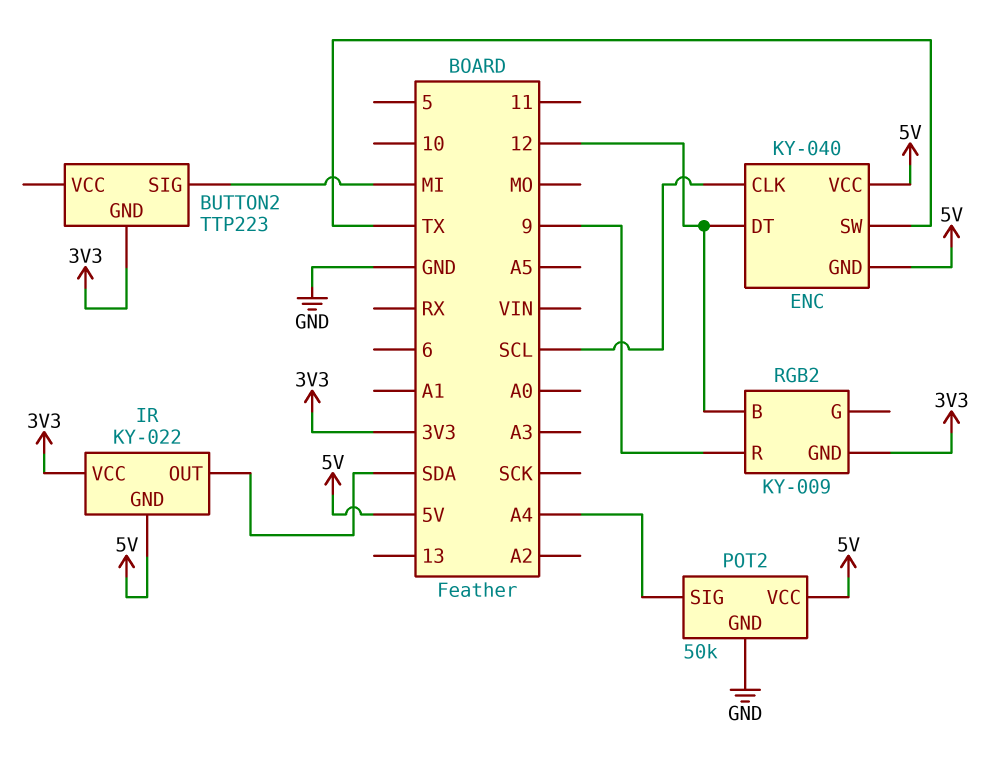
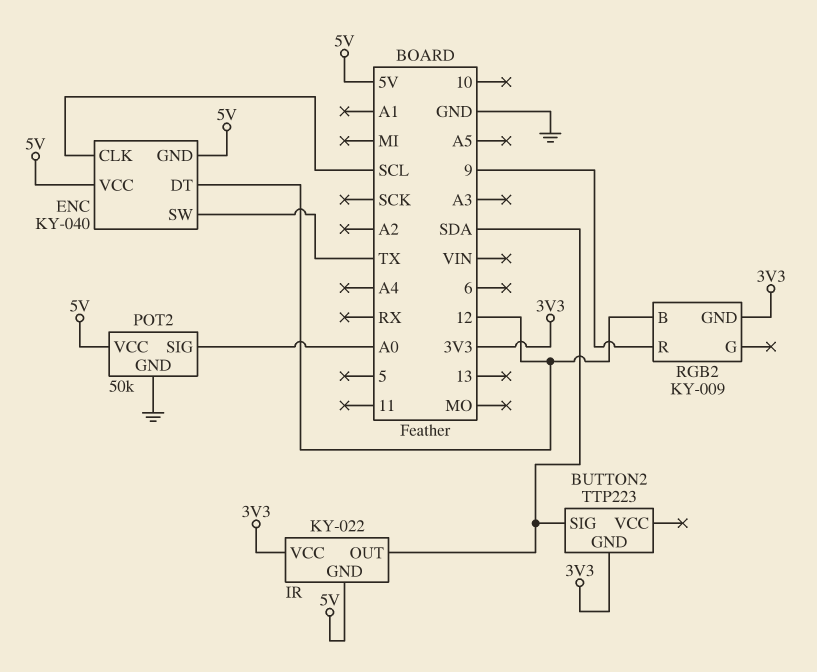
BUTTON2 pin SIG: MI -> SDA
POT2 pin SIG: A4 -> A0

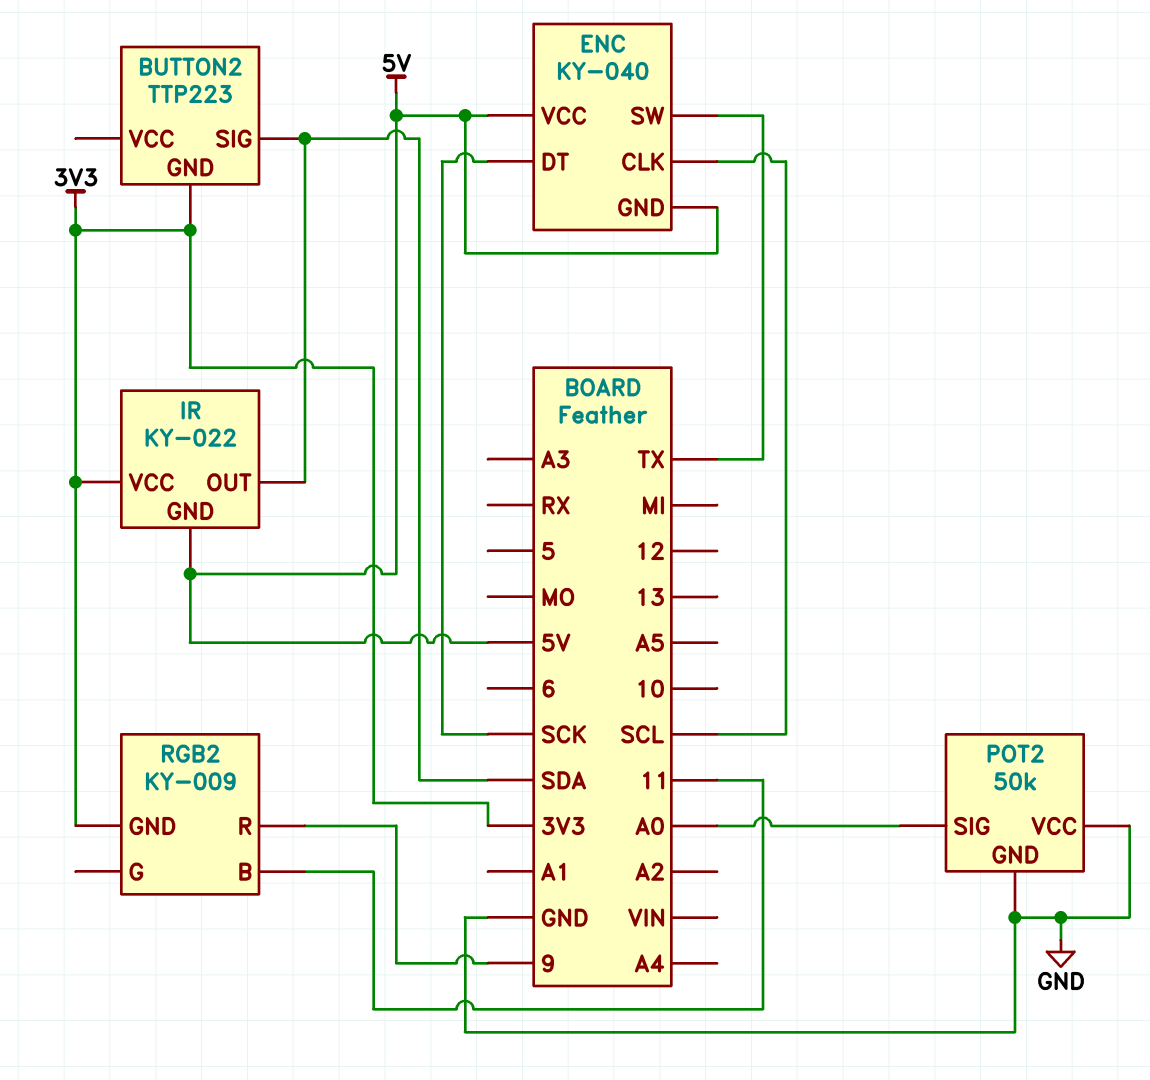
ENC pin DT: 12 -> SCK
POT2 pin VCC: 5V -> GND
RGB2 pin B: 12 -> 11

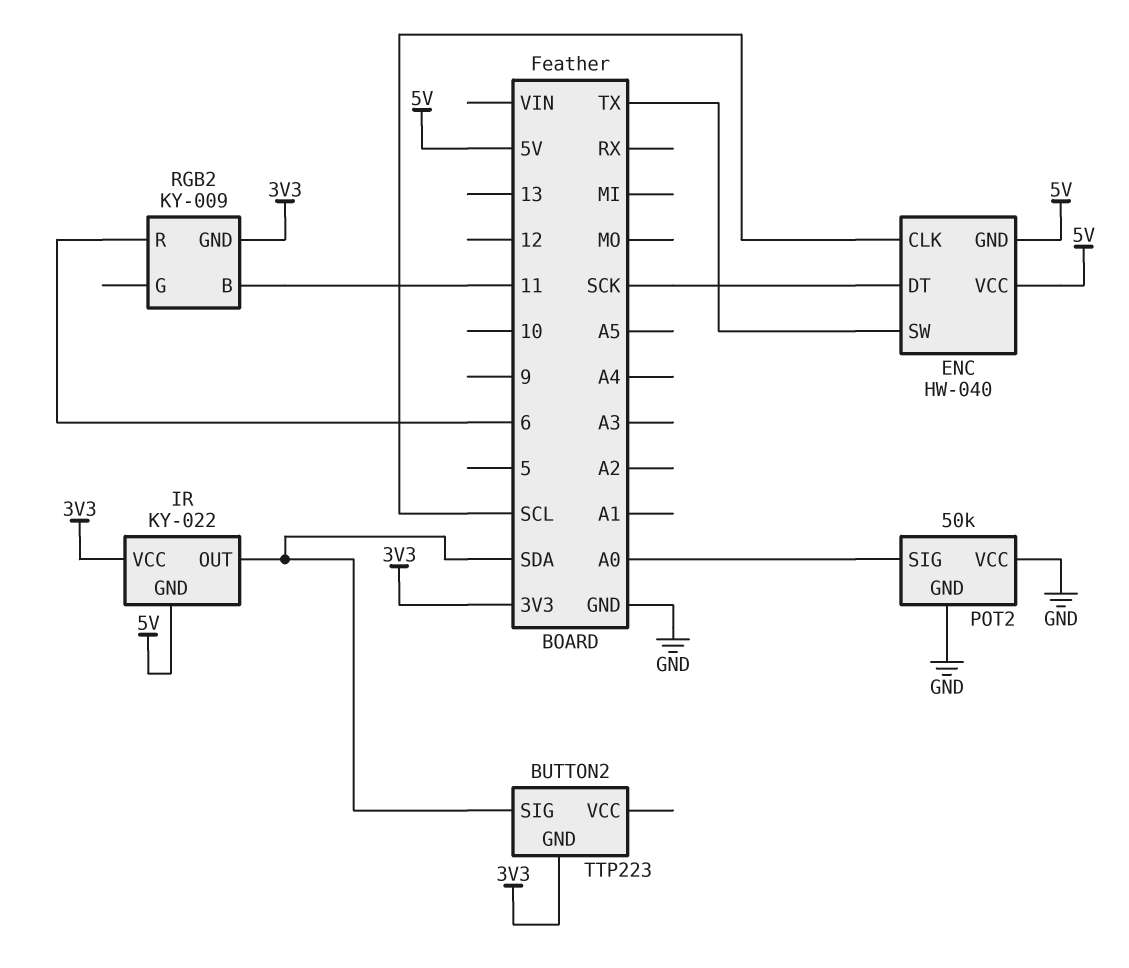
ENC: KY-040 -> HW-040
RGB2 pin R: 9 -> 6

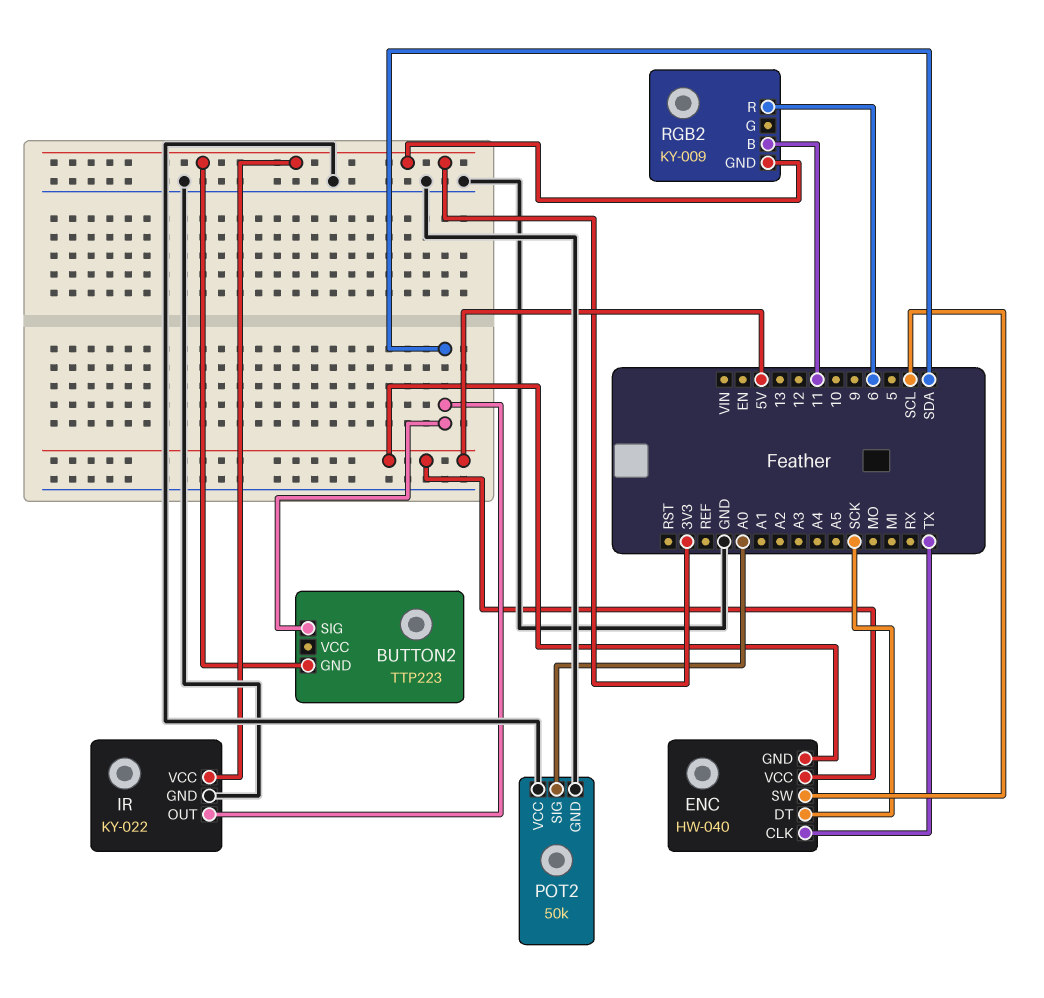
ENC pin CLK: SCL -> TX
ENC pin SW: TX -> SCL
IR pin GND: 5V -> GND

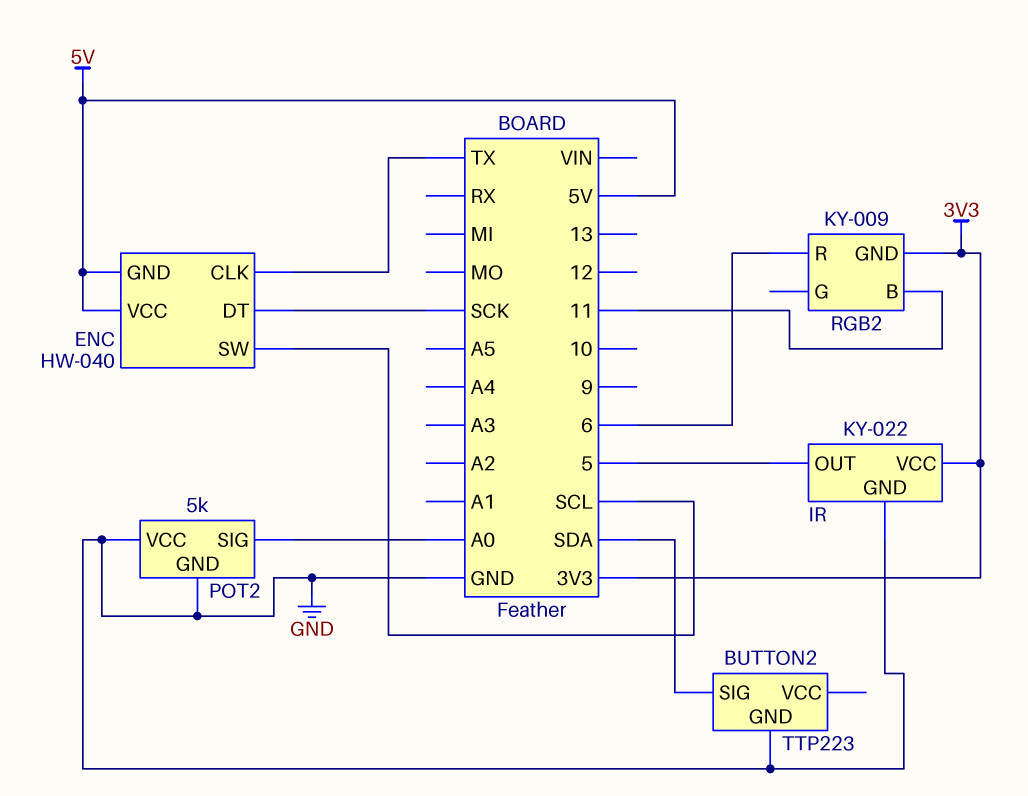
BUTTON2 pin GND: 3V3 -> GND
IR pin OUT: SDA -> 5
POT2: 50k -> 5k

